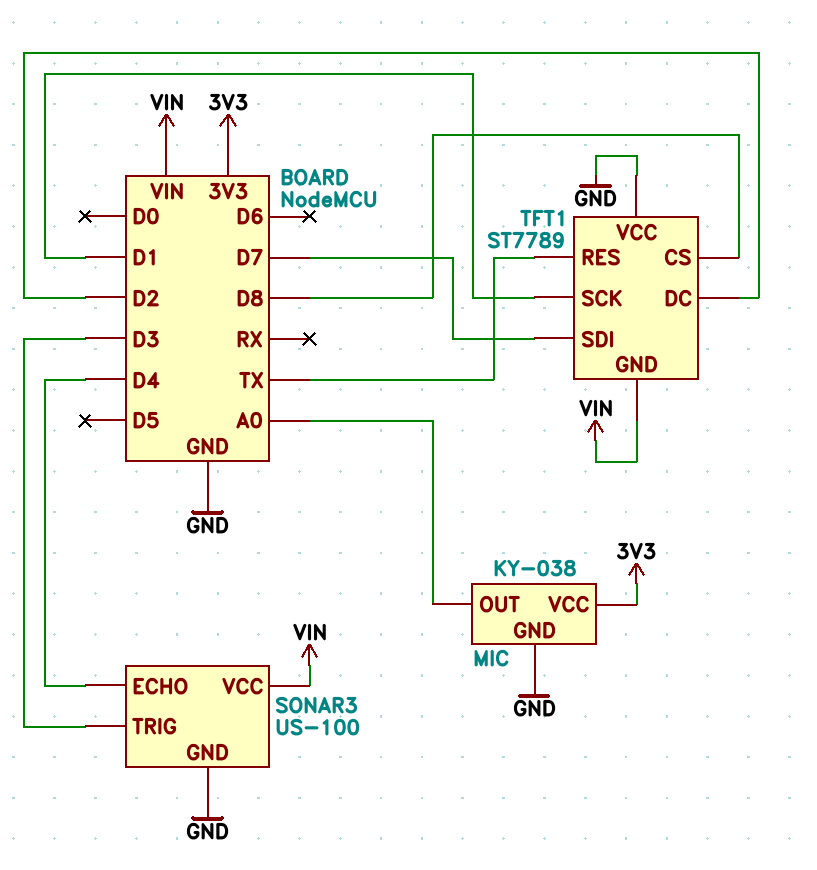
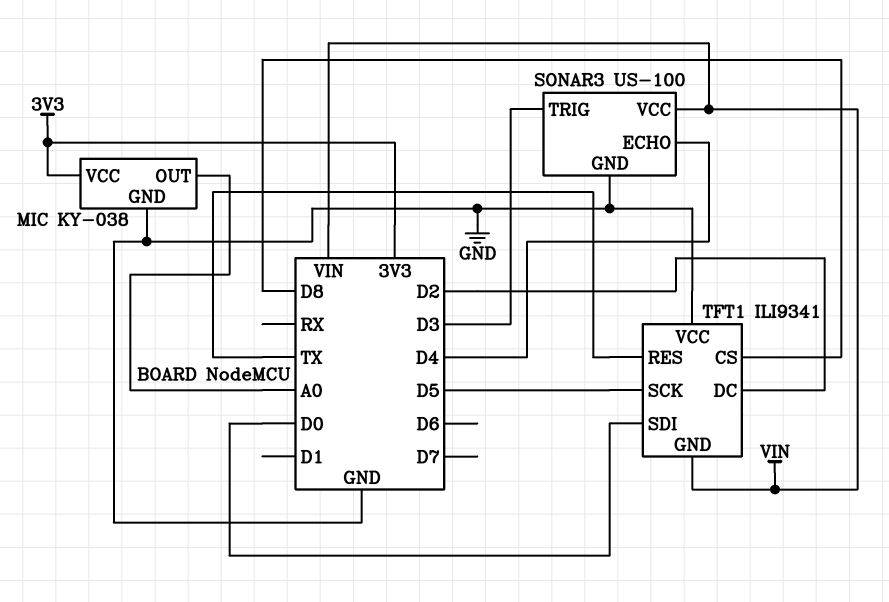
TFT1: ST7789 -> ILI9341
TFT1 pin SCK: D1 -> D5
TFT1 pin SDI: D7 -> D0

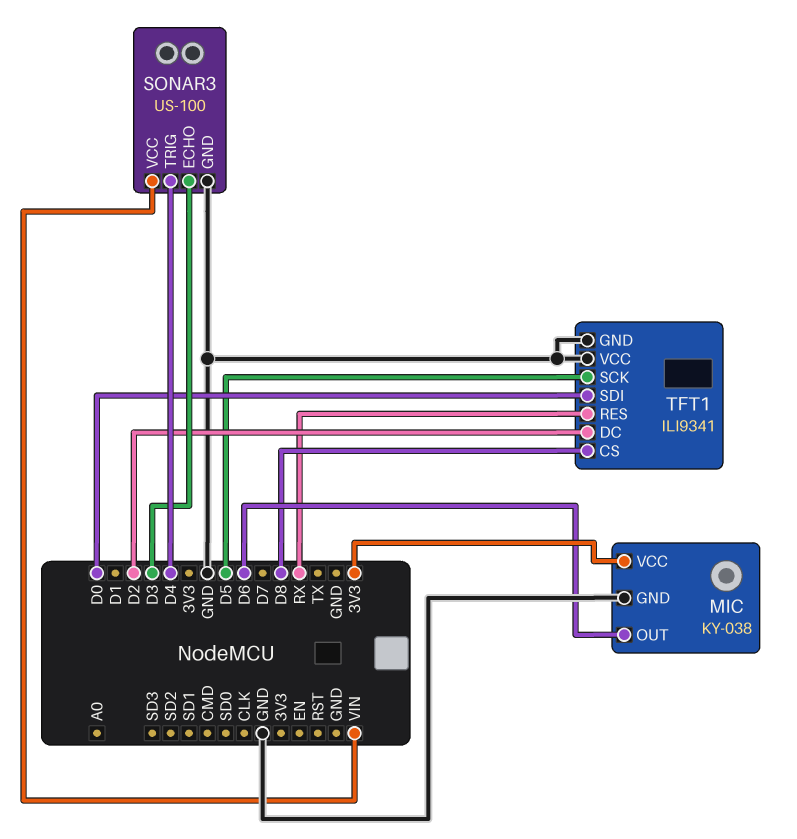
MIC pin OUT: A0 -> D6
SONAR3 pin ECHO: D4 -> D3
SONAR3 pin TRIG: D3 -> D4
TFT1 pin GND: VIN -> GND
TFT1 pin RES: TX -> RX

